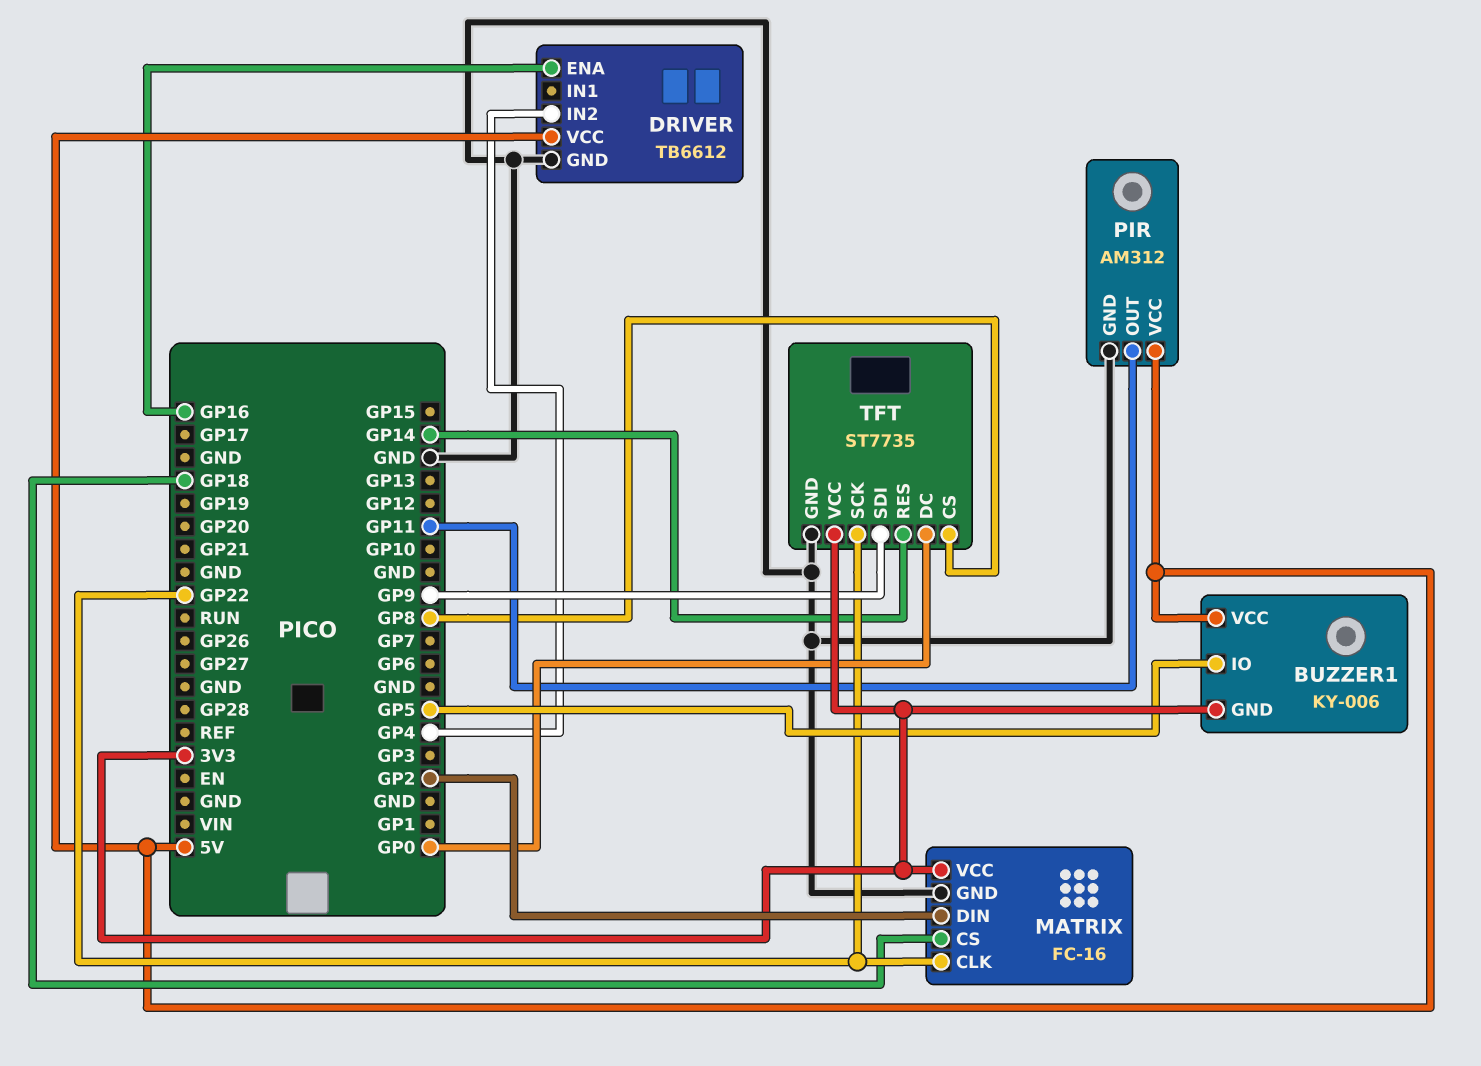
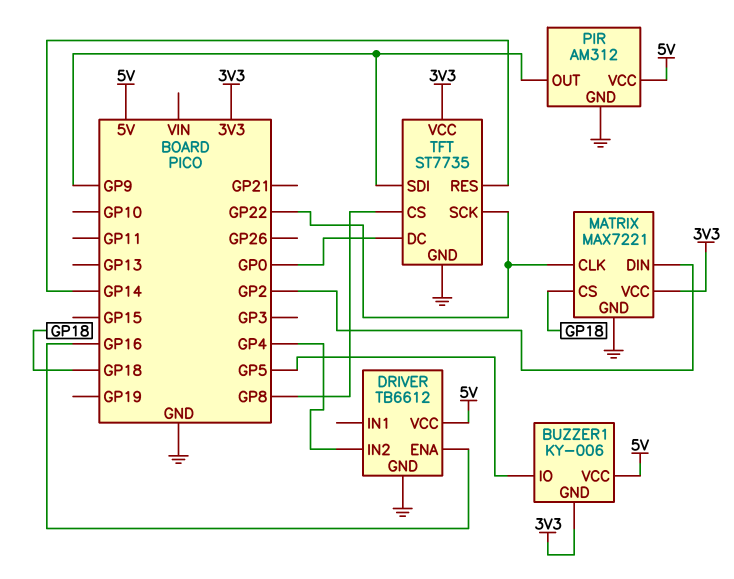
MATRIX: FC-16 -> MAX7221
PIR pin OUT: GP11 -> GP9

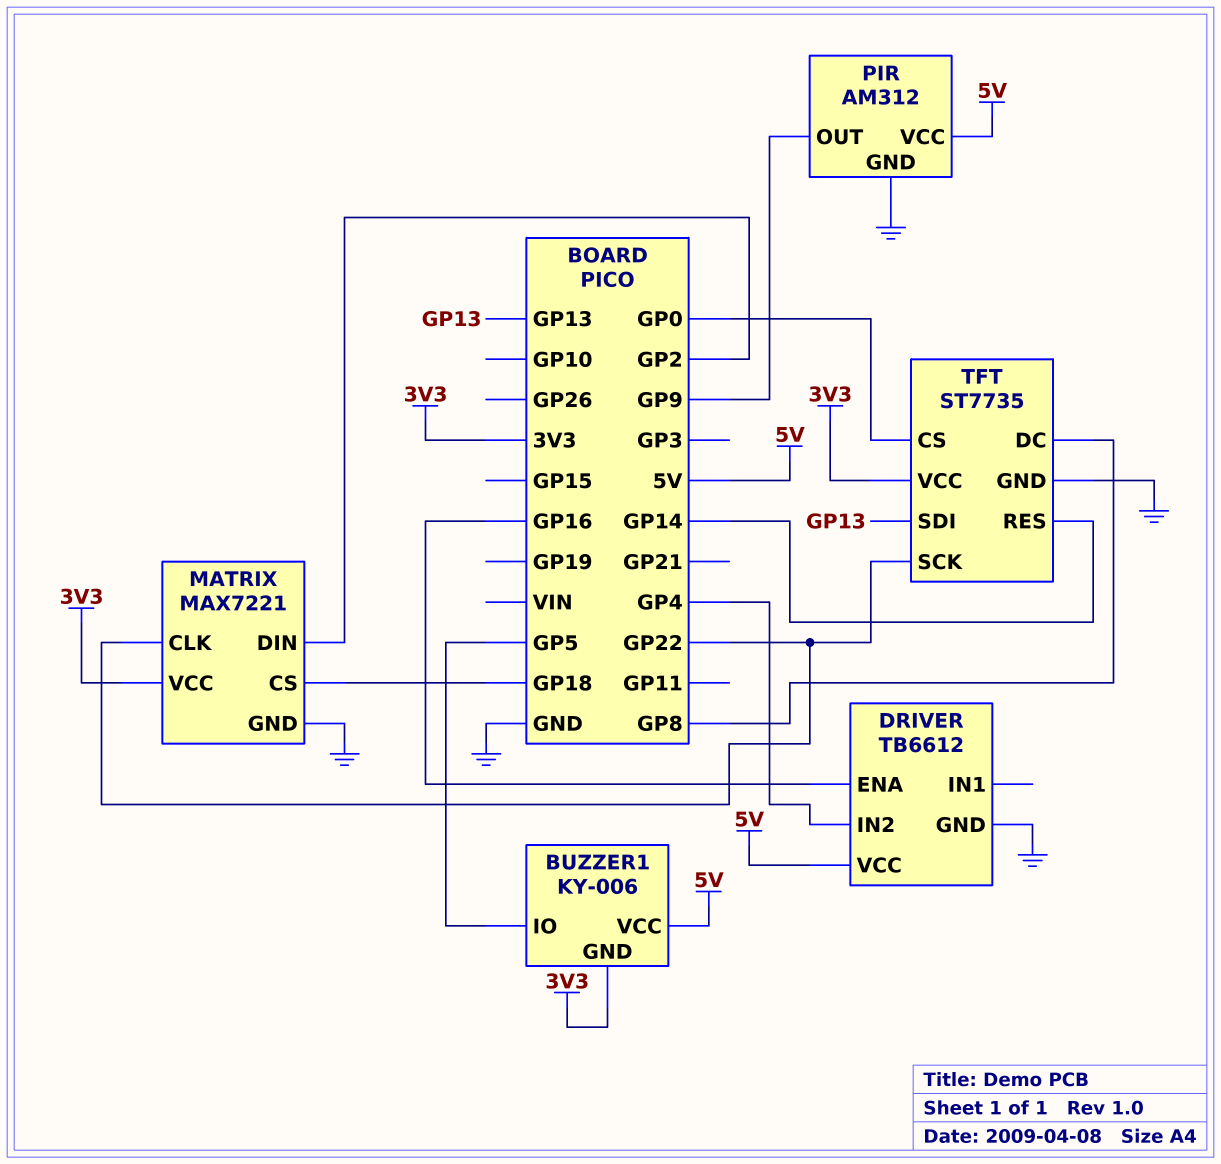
TFT pin CS: GP8 -> GP0
TFT pin DC: GP0 -> GP8
TFT pin SDI: GP9 -> GP13

